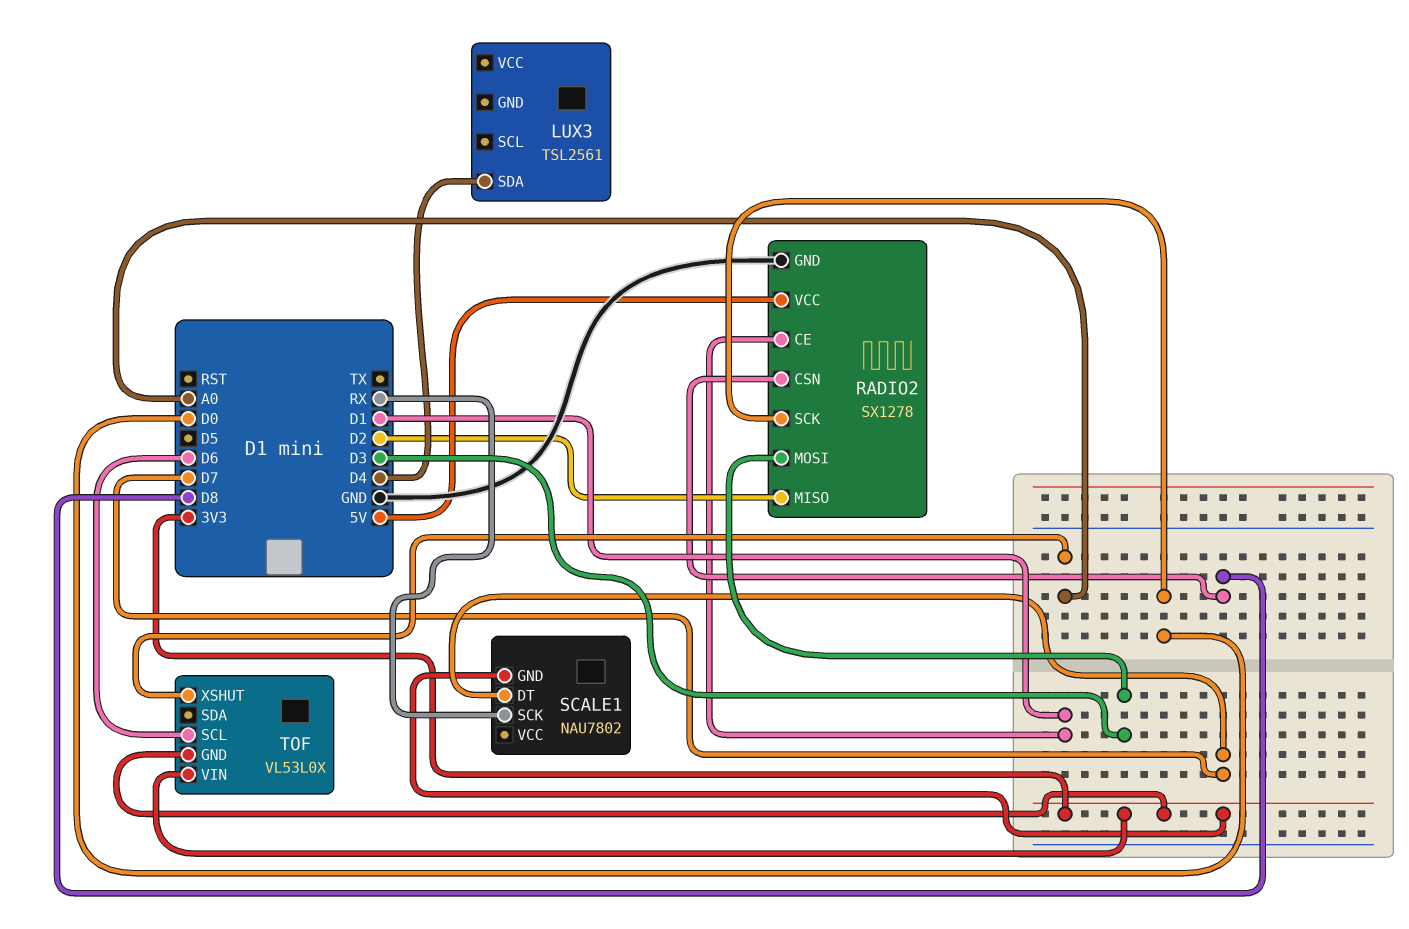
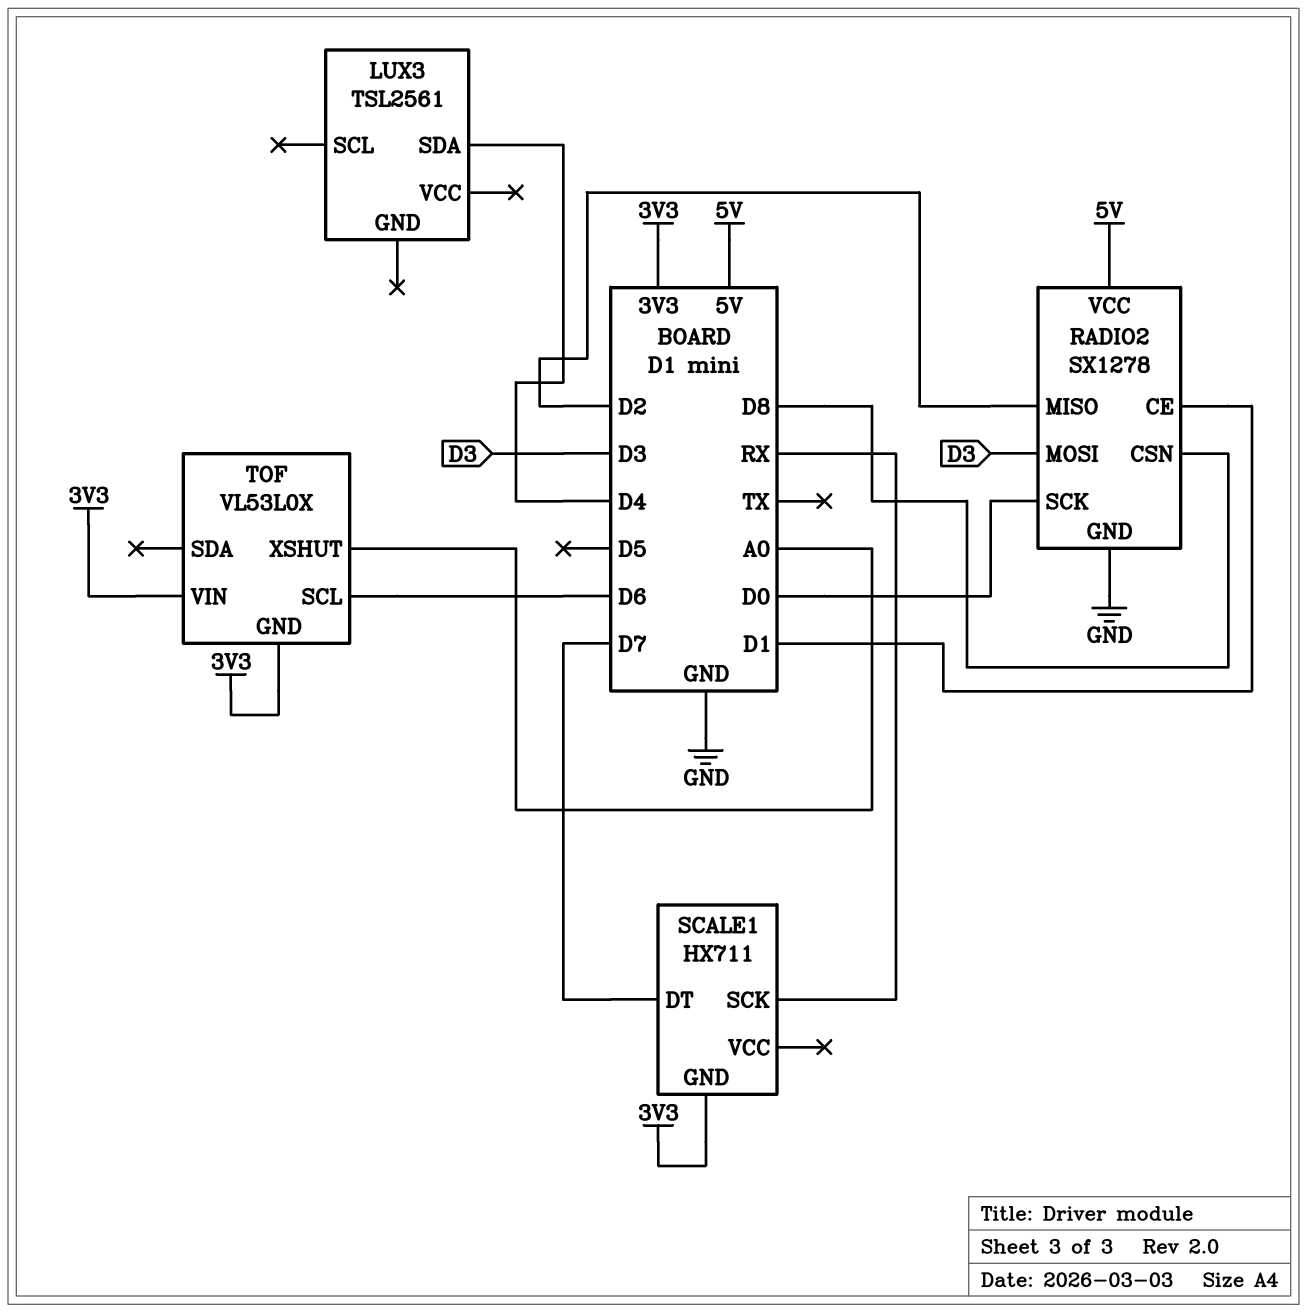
SCALE1: NAU7802 -> HX711

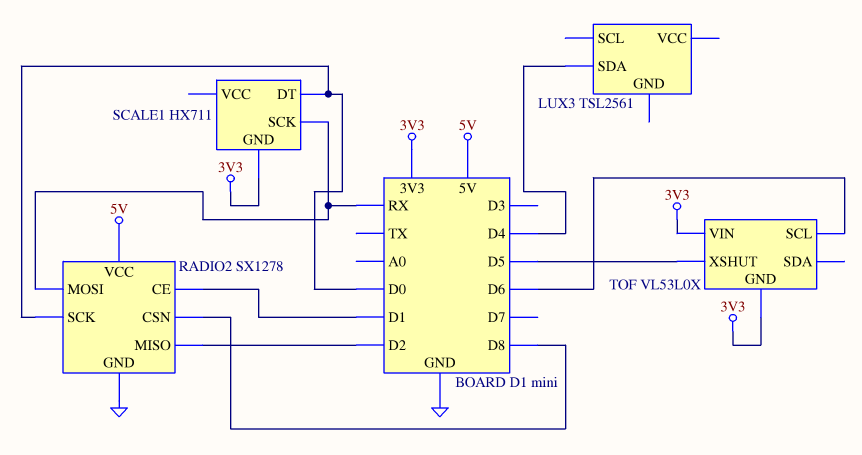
RADIO2 pin MOSI: D3 -> RX
SCALE1 pin DT: D7 -> D0
TOF pin XSHUT: A0 -> D5

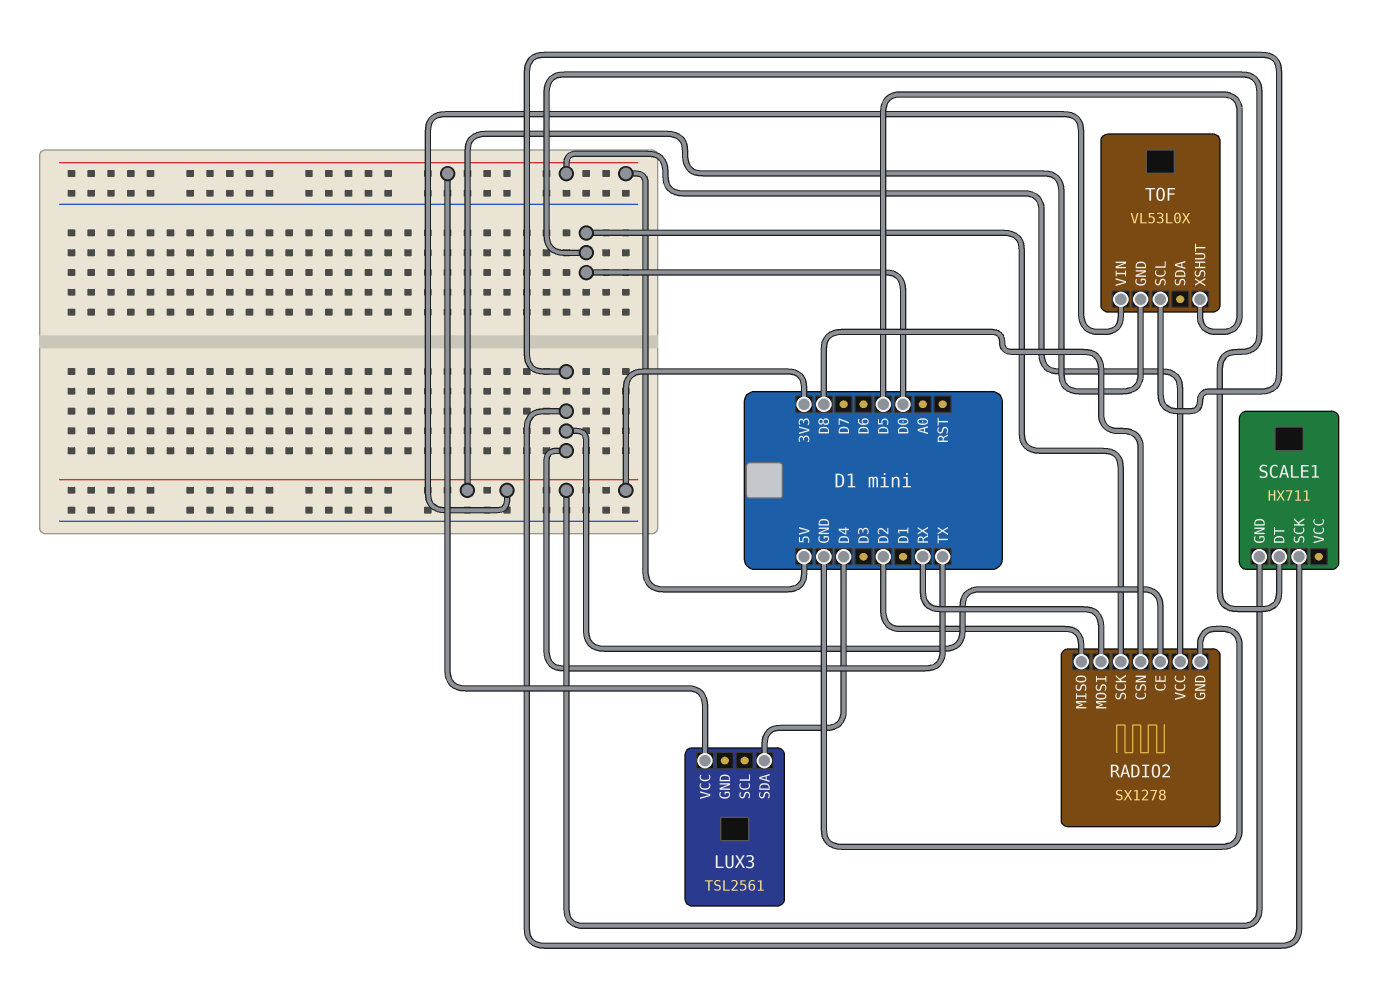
LUX3 pin VCC: none -> 5V
RADIO2 pin CE: D1 -> TX
SCALE1 pin SCK: RX -> TX
TOF pin SCL: D6 -> TX

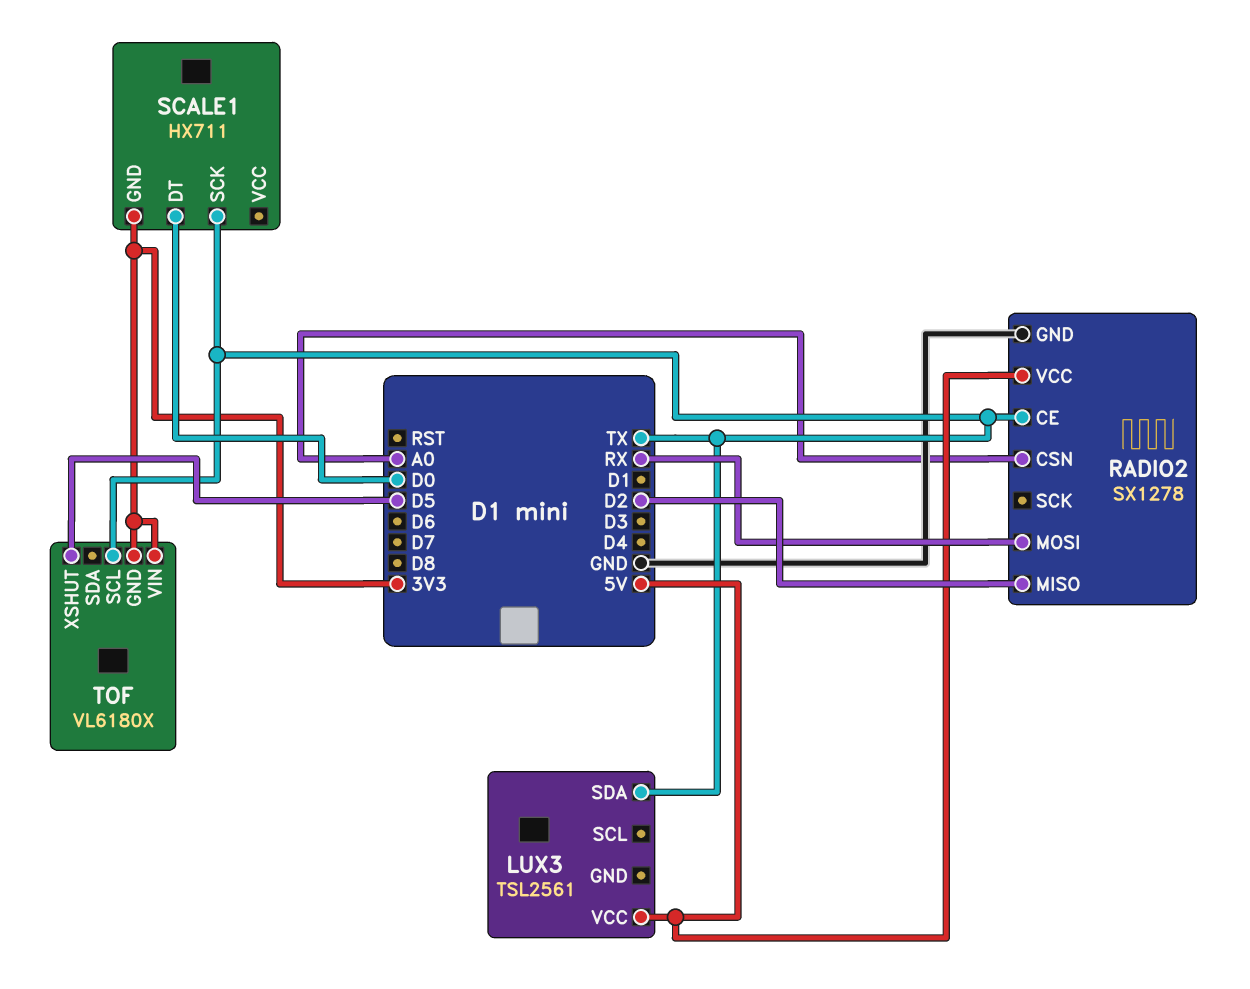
LUX3 pin SDA: D4 -> TX
RADIO2 pin CSN: D8 -> A0
RADIO2 pin SCK: D0 -> none
TOF: VL53L0X -> VL6180X

